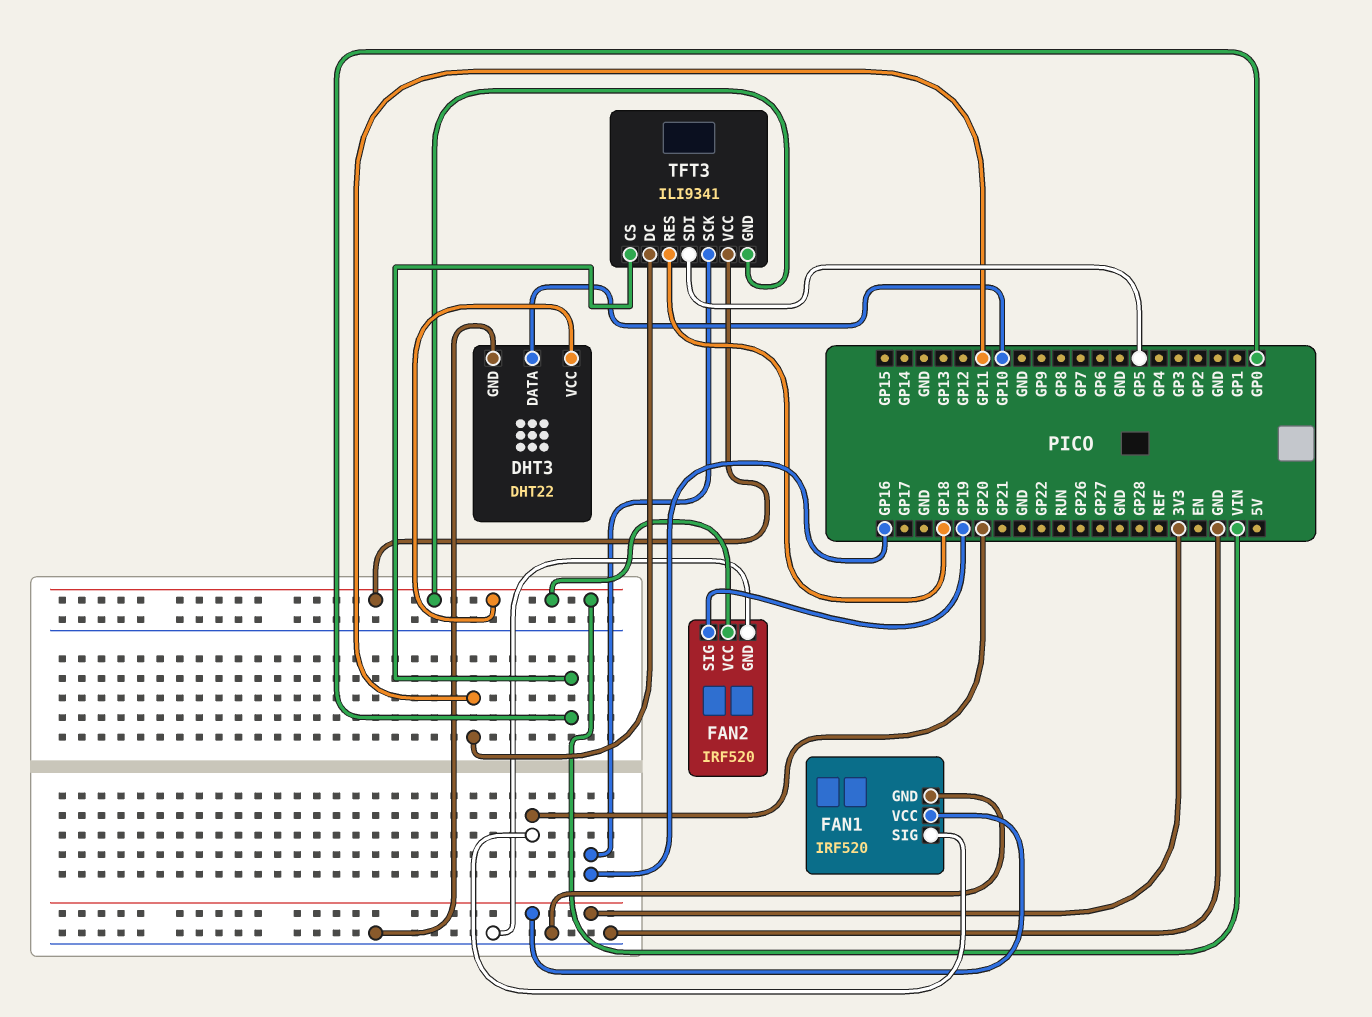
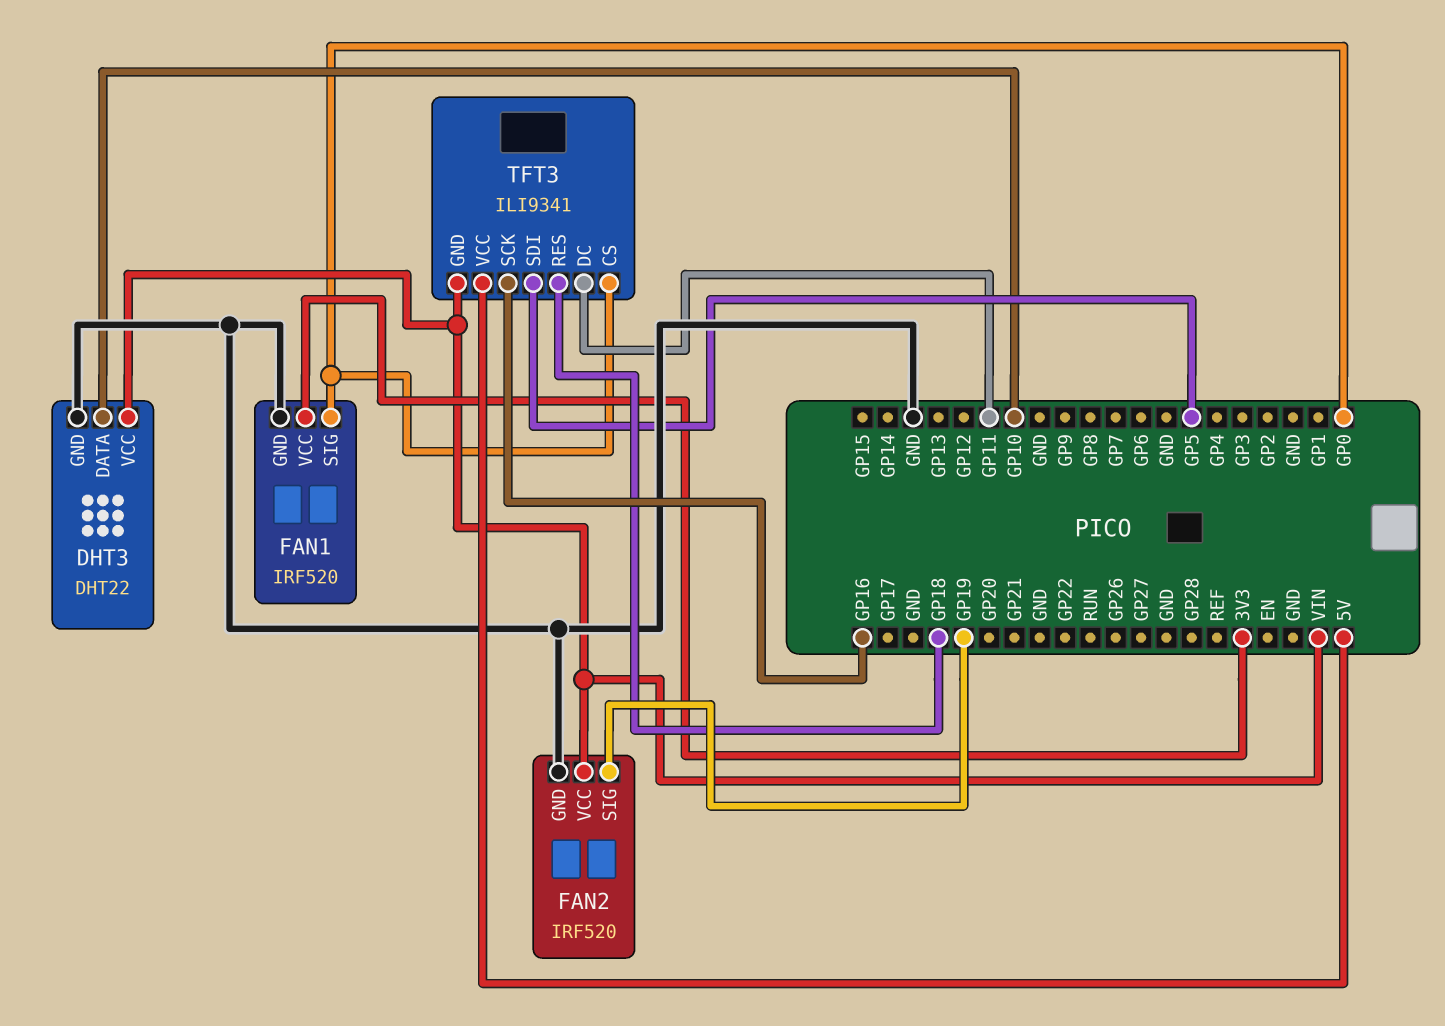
FAN1 pin SIG: GP20 -> GP0
TFT3 pin VCC: VIN -> 5V

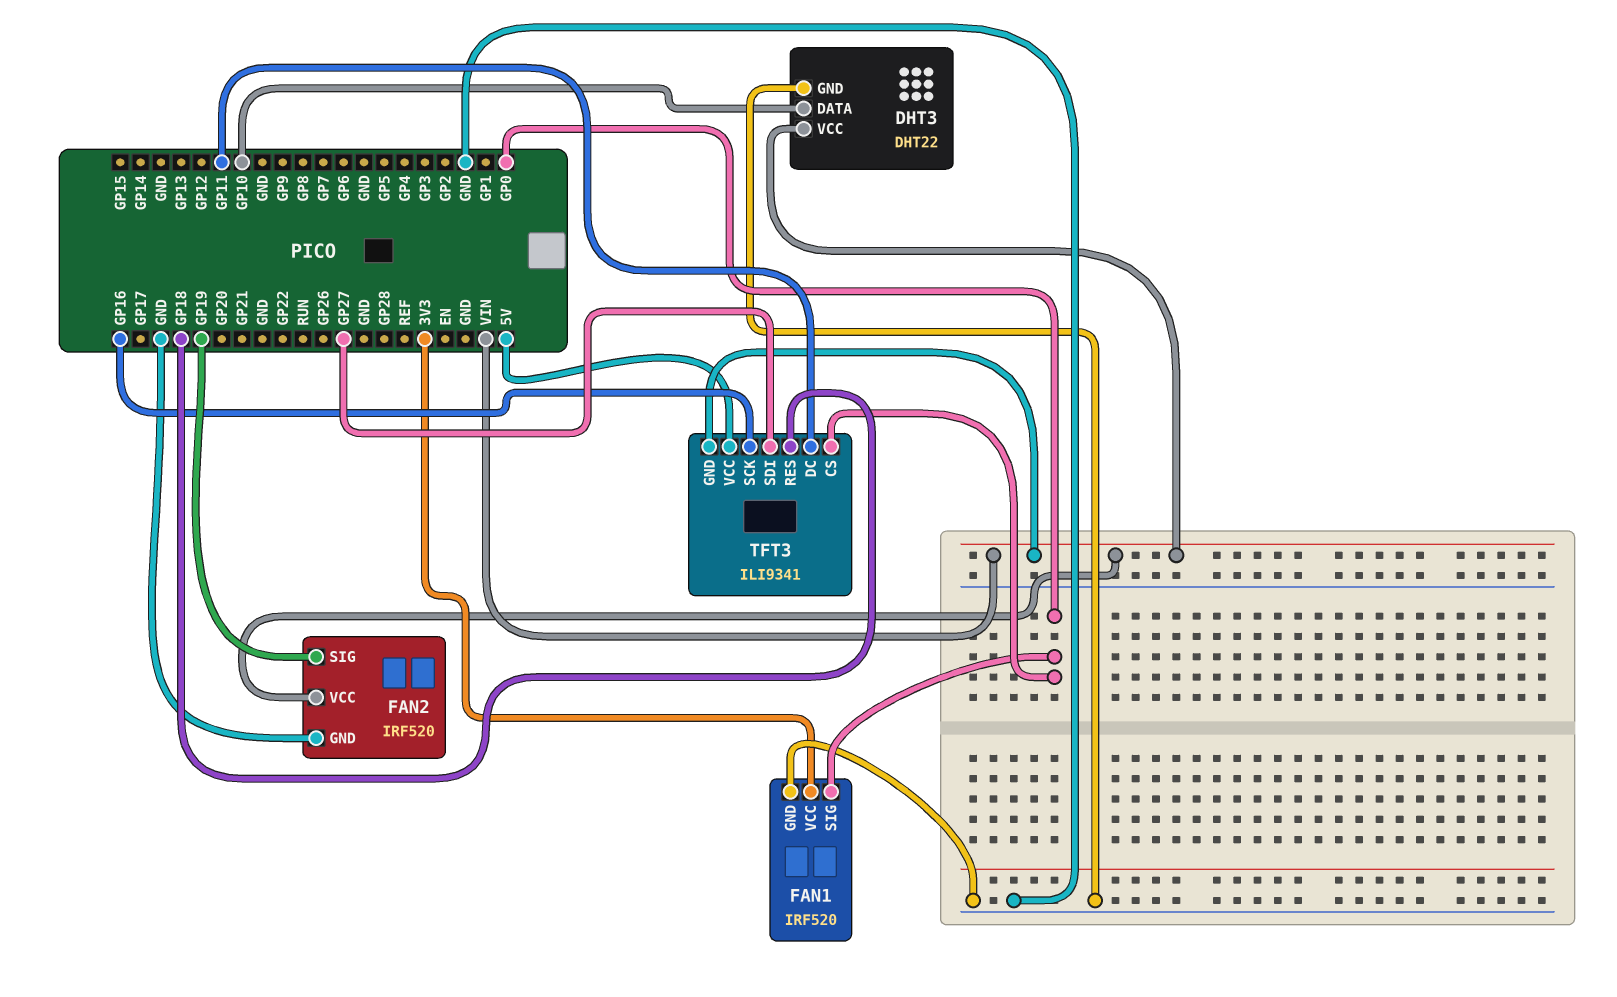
TFT3 pin SDI: GP5 -> GP27

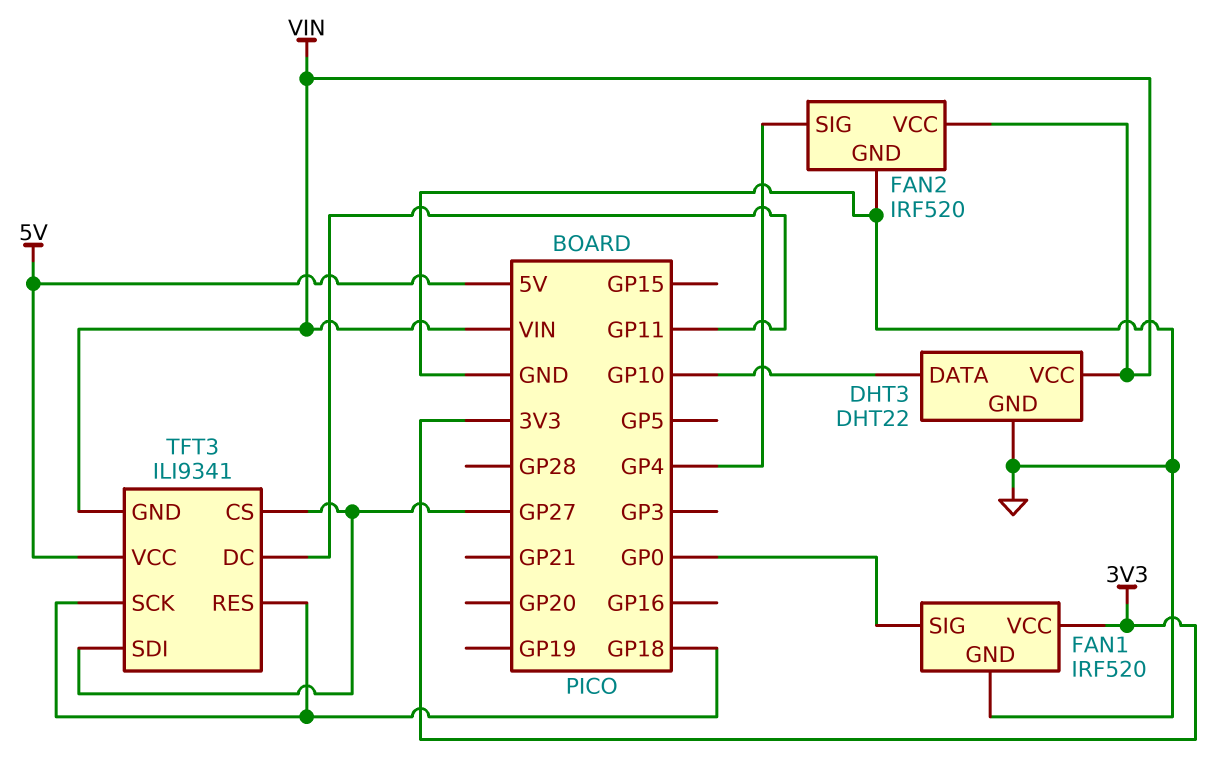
FAN2 pin SIG: GP19 -> GP4
TFT3 pin CS: GP0 -> GP27
TFT3 pin SCK: GP16 -> GP18

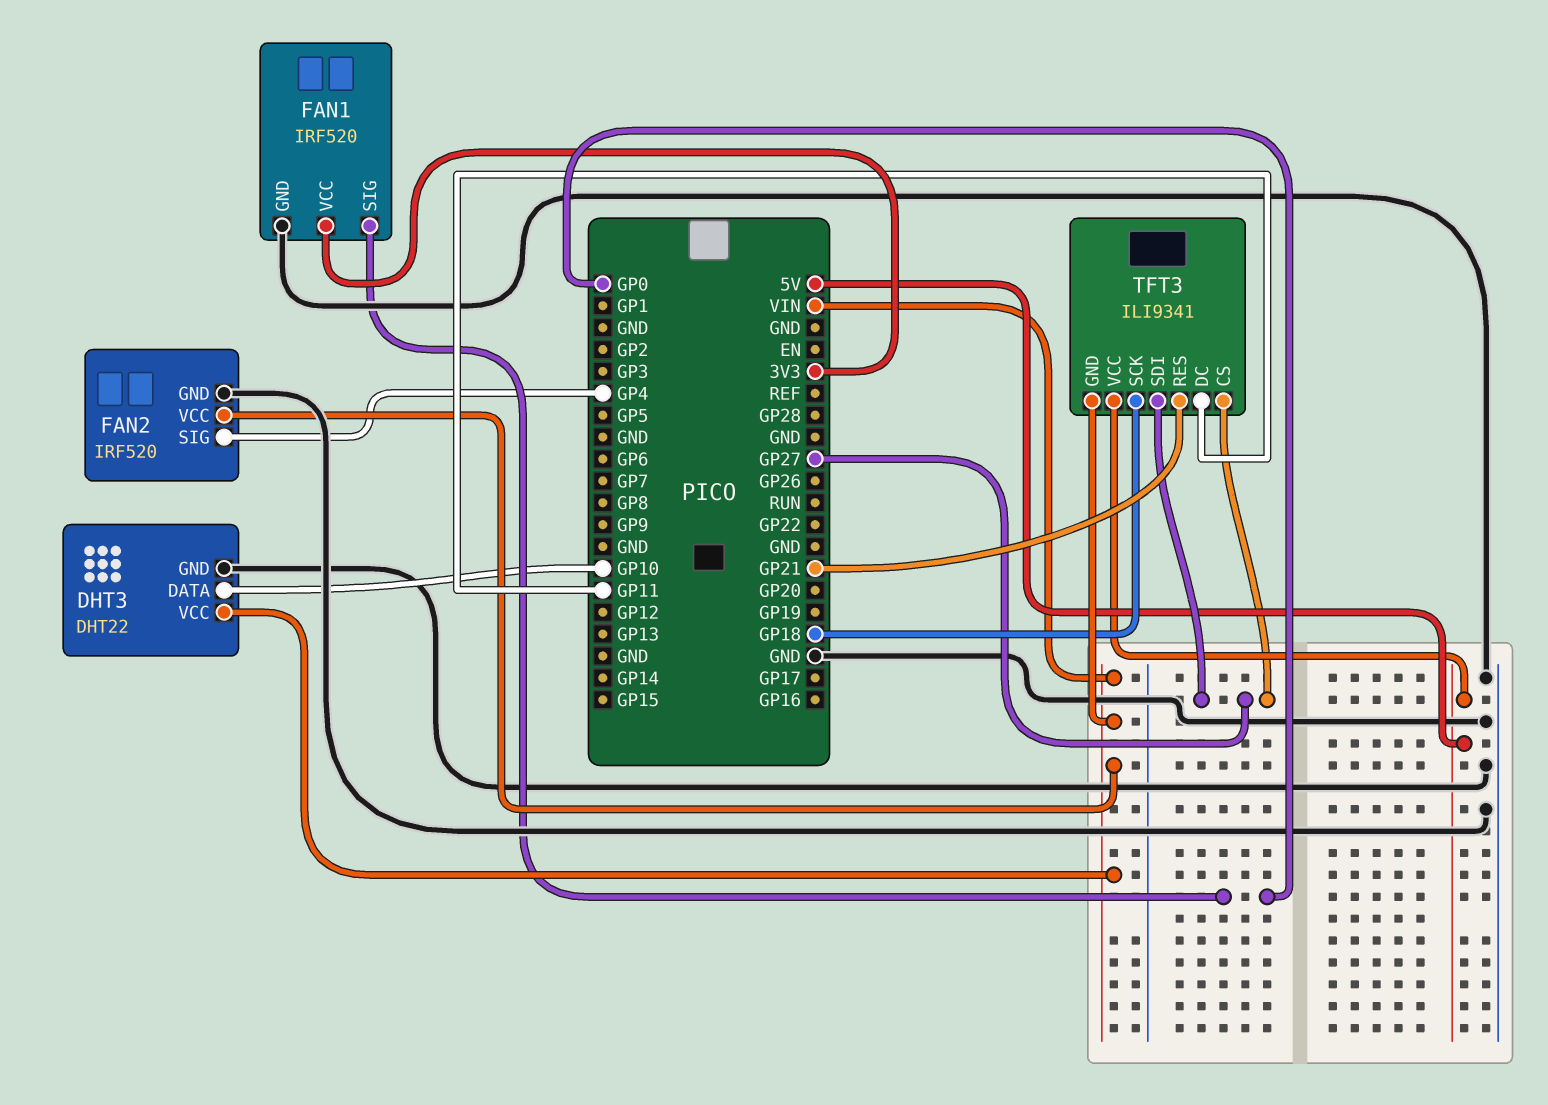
TFT3 pin RES: GP18 -> GP21

